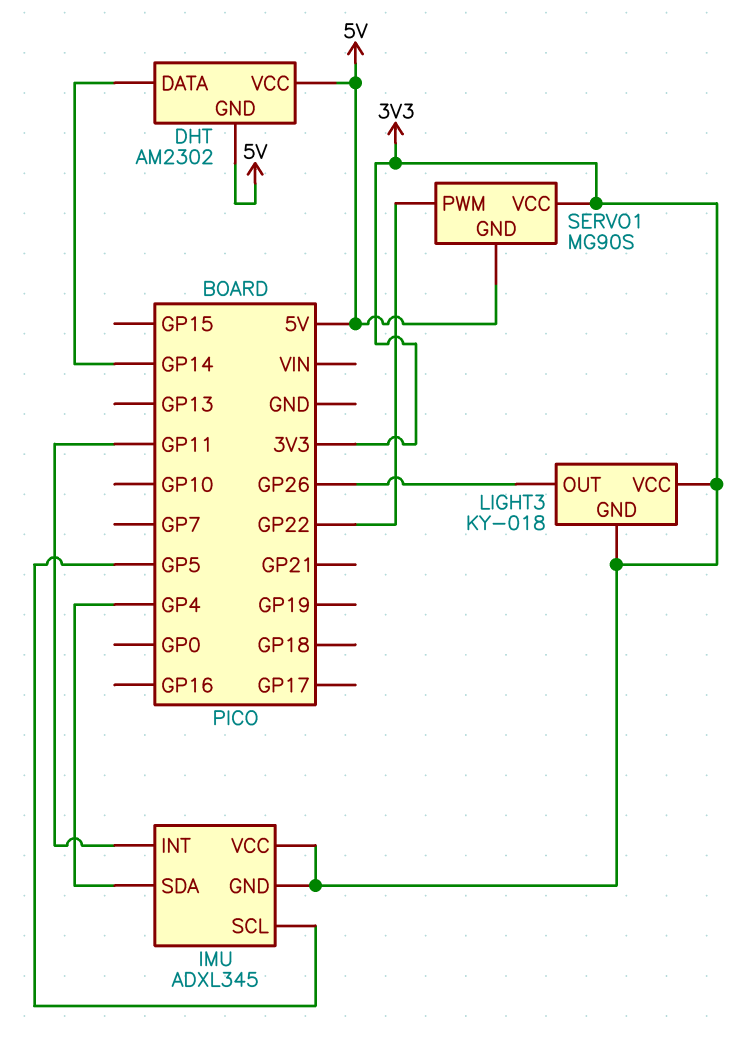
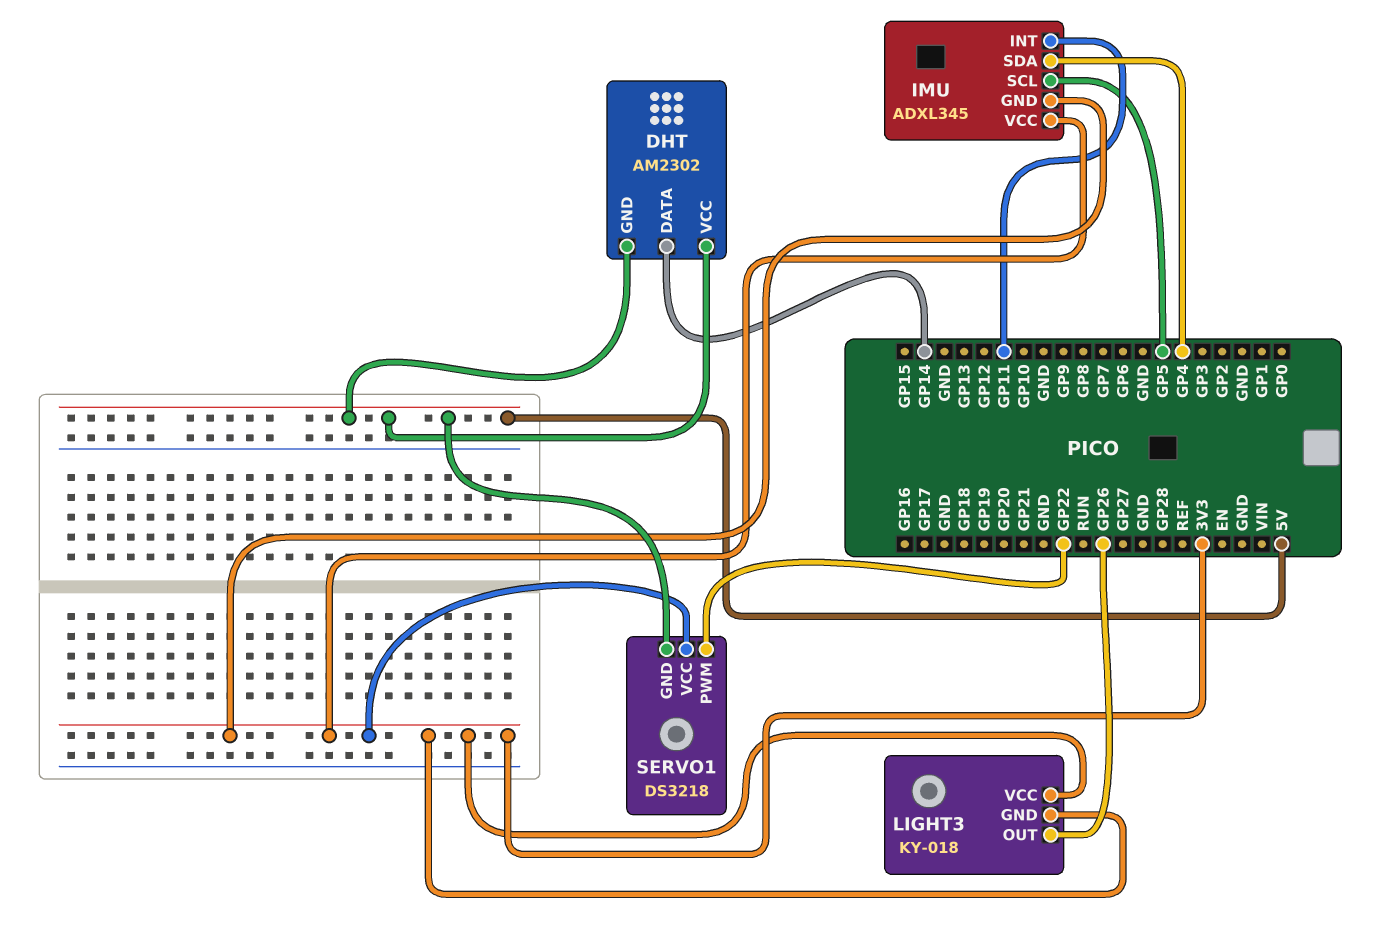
SERVO1: MG90S -> DS3218

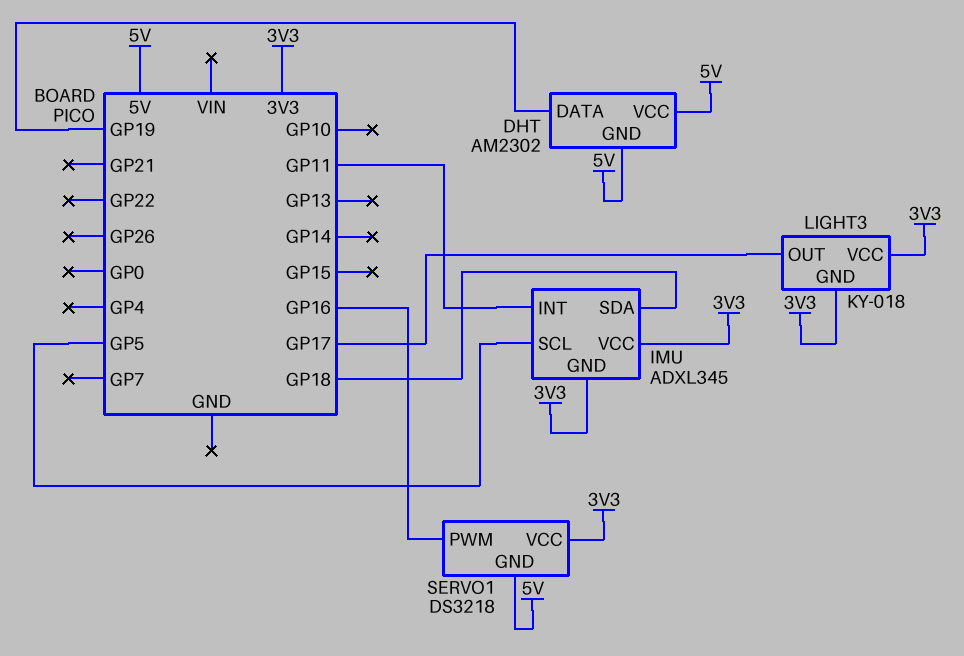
DHT pin DATA: GP14 -> GP19
IMU pin SDA: GP4 -> GP18
LIGHT3 pin OUT: GP26 -> GP17
SERVO1 pin PWM: GP22 -> GP16

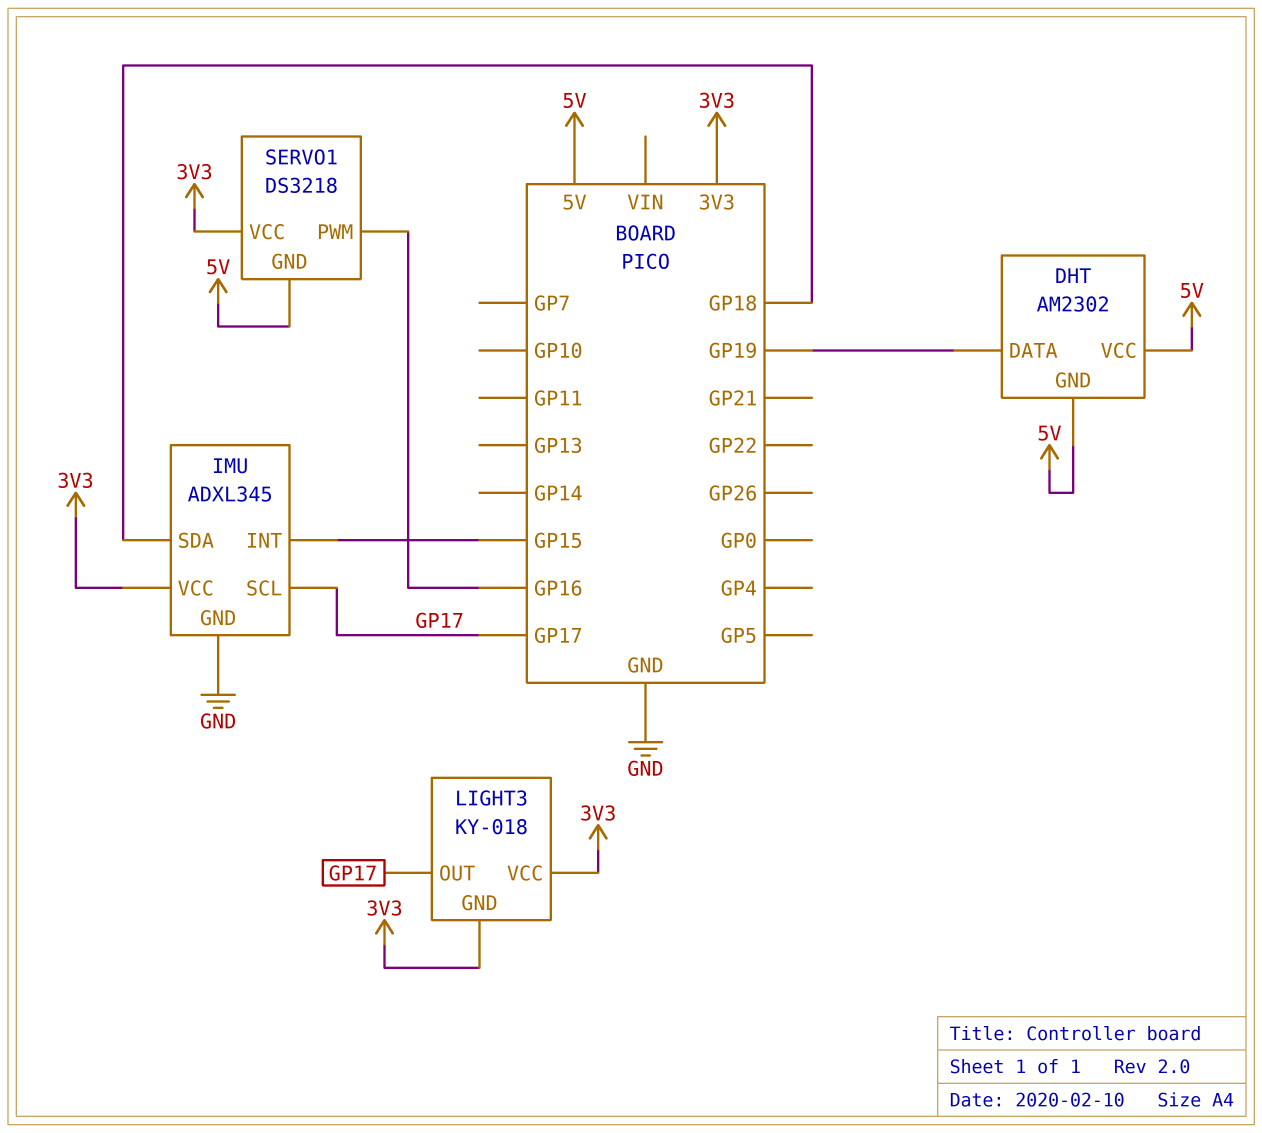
IMU pin GND: 3V3 -> GND
IMU pin INT: GP11 -> GP15
IMU pin SCL: GP5 -> GP17

